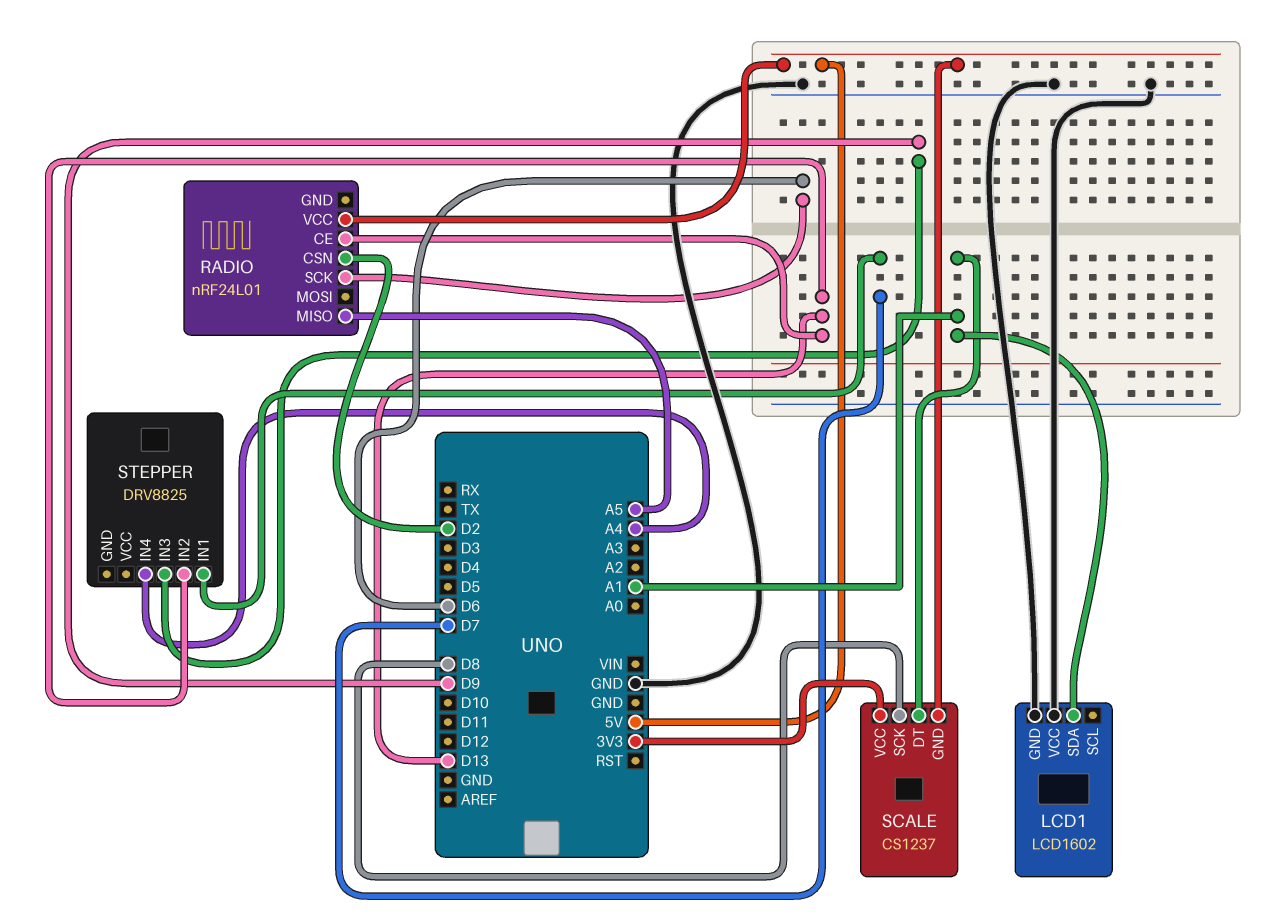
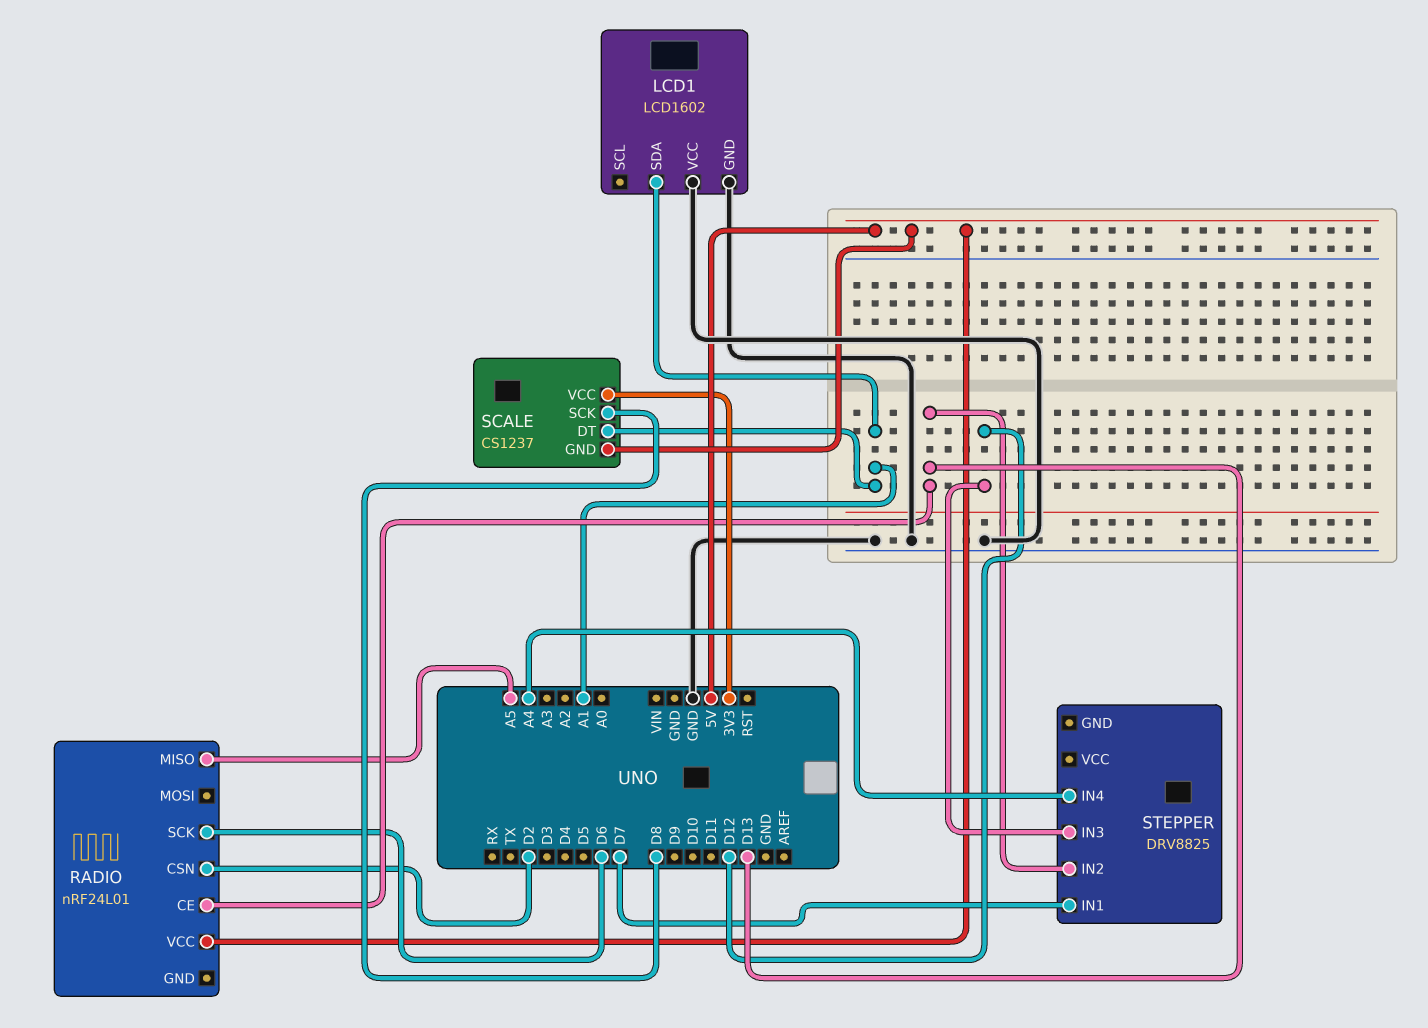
STEPPER pin IN3: D9 -> D12

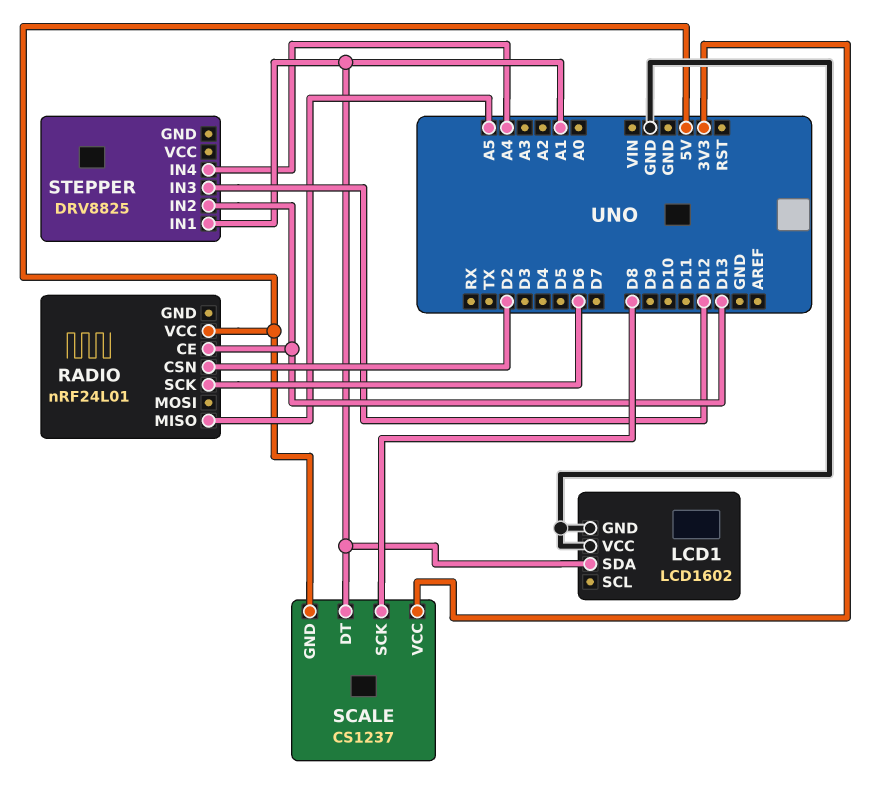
STEPPER pin IN1: D7 -> A1

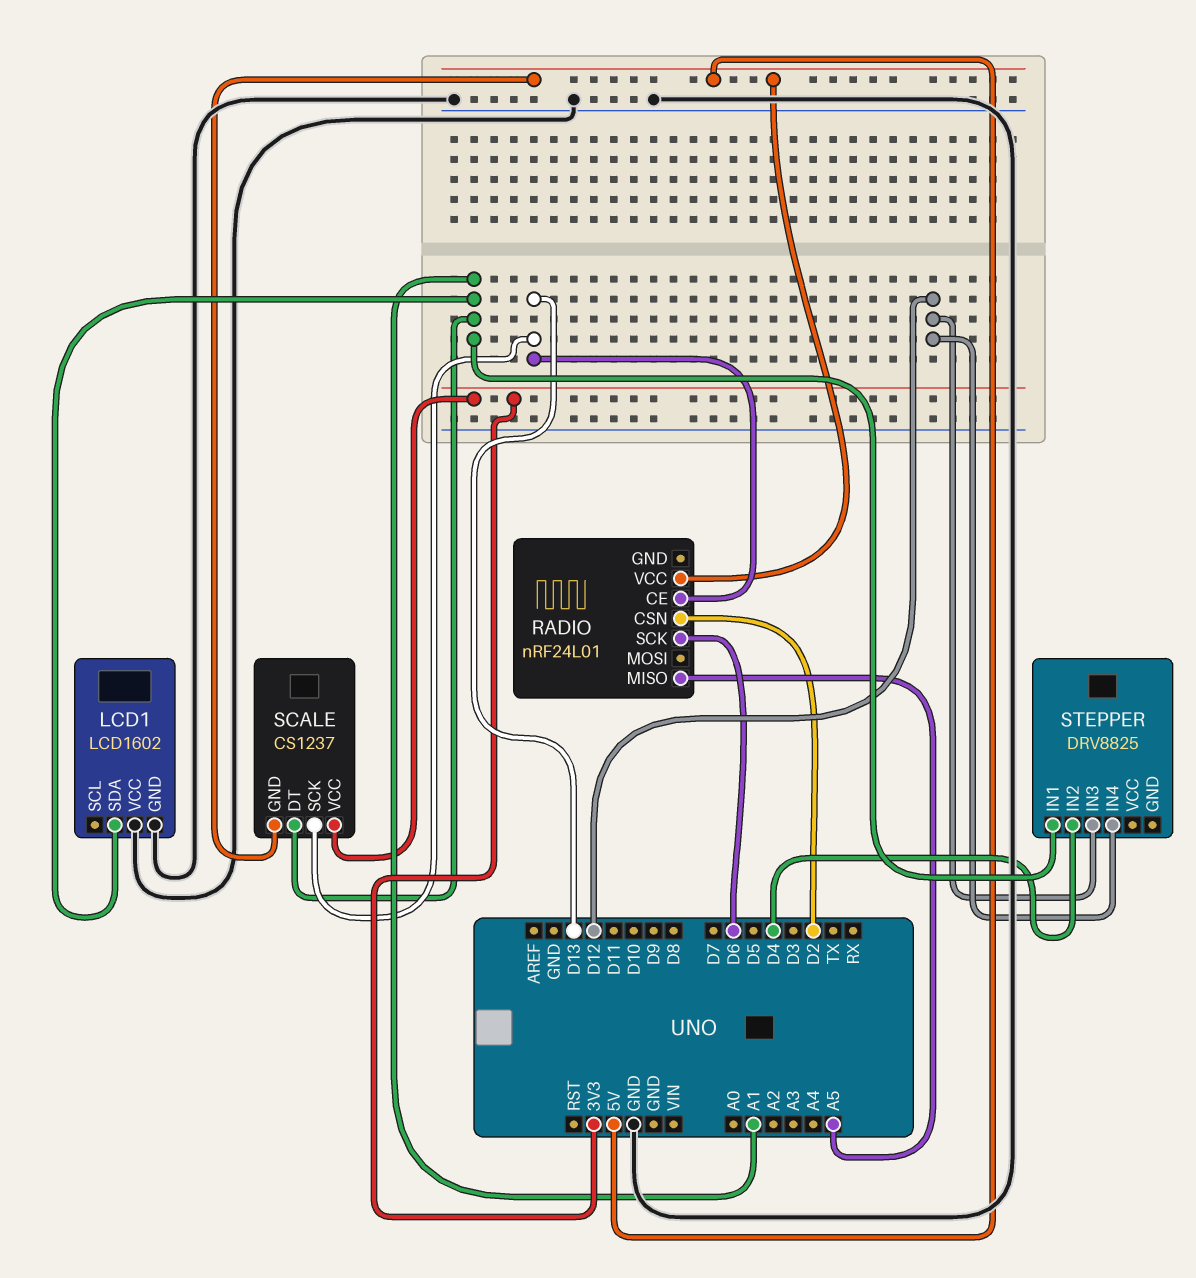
SCALE pin SCK: D8 -> D13
STEPPER pin IN2: D13 -> D4
STEPPER pin IN4: A4 -> D12

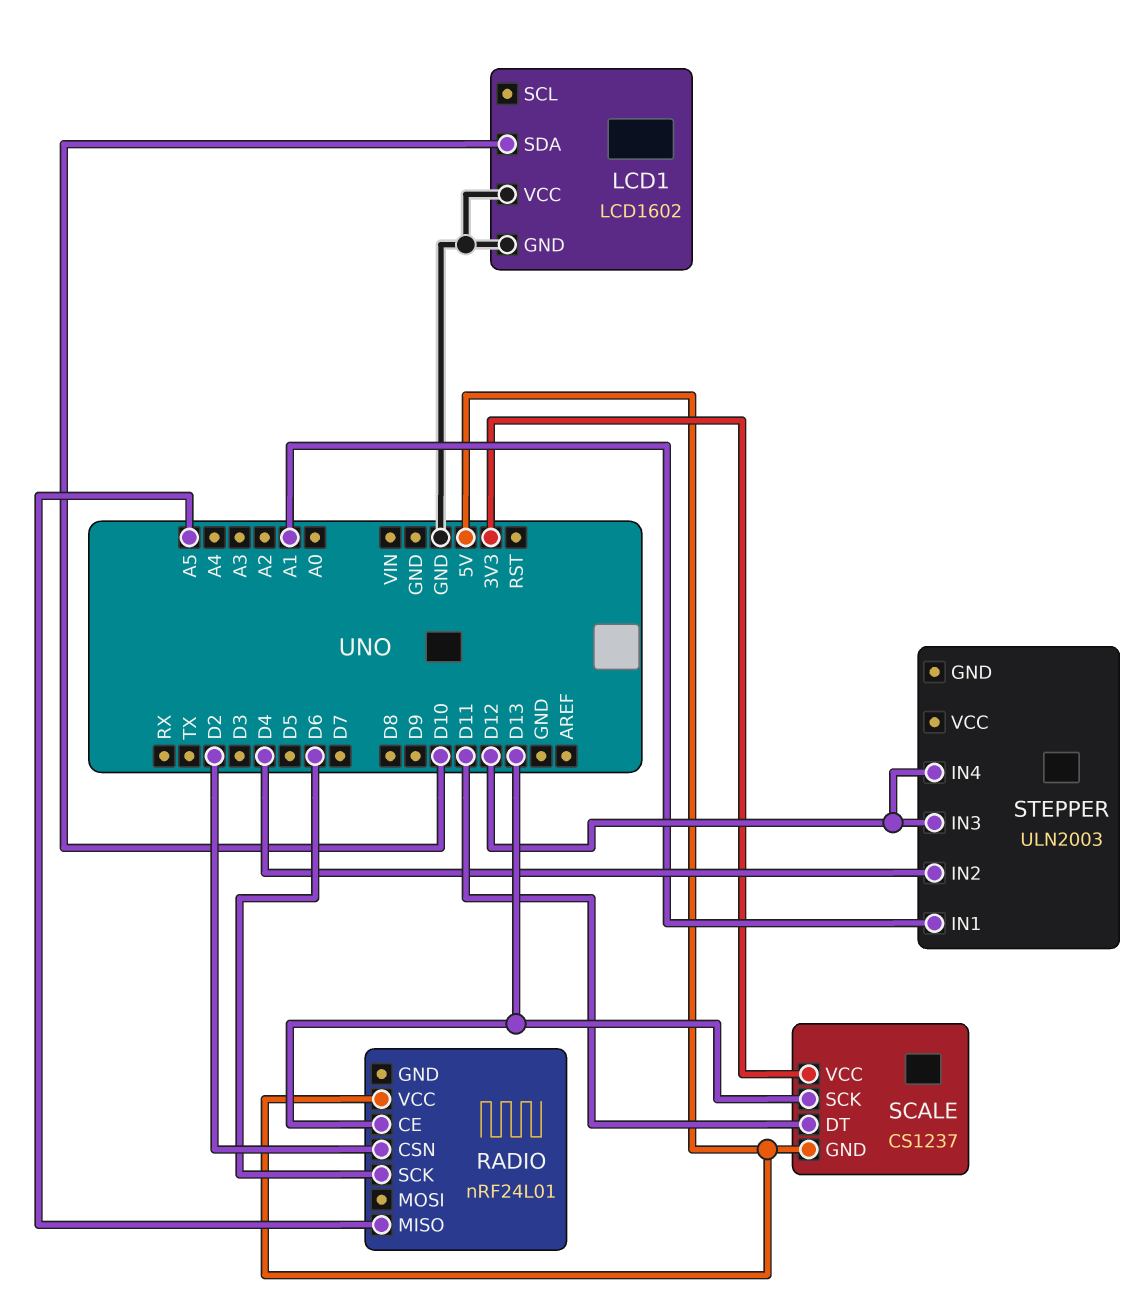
LCD1 pin SDA: A1 -> D10
SCALE pin DT: A1 -> D11
STEPPER: DRV8825 -> ULN2003

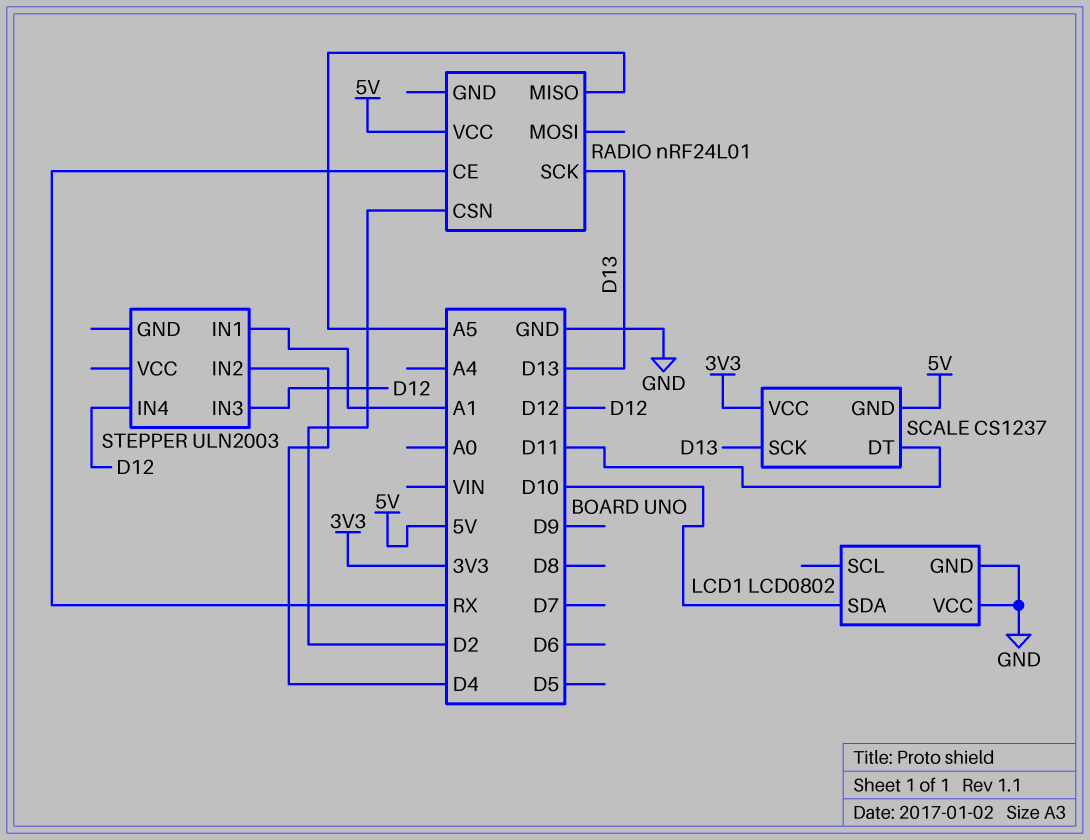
LCD1: LCD1602 -> LCD0802
RADIO pin CE: D13 -> RX
RADIO pin SCK: D6 -> D13

